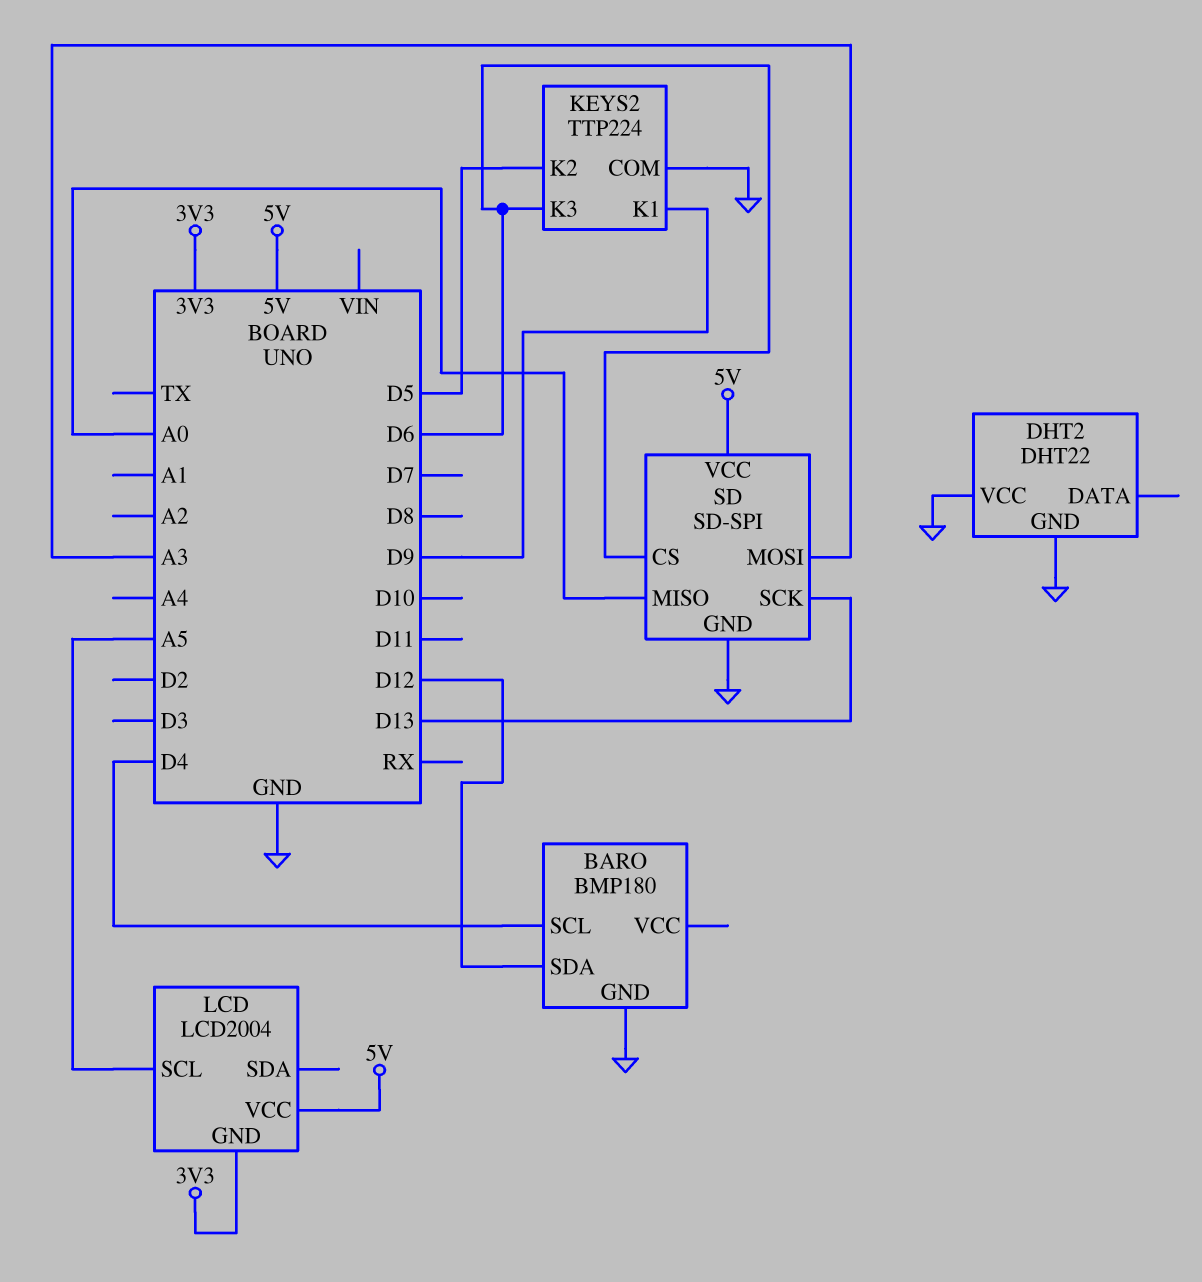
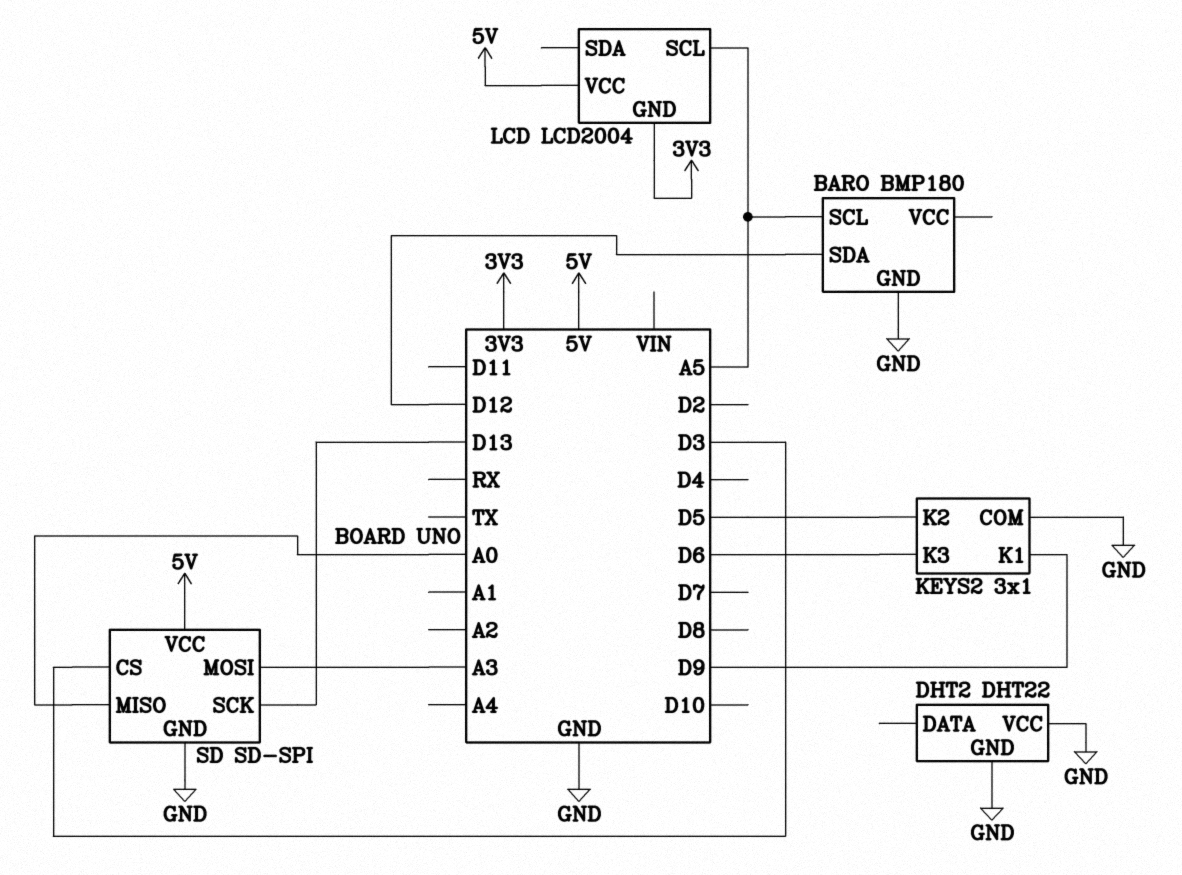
BARO pin SCL: D4 -> A5
KEYS2: TTP224 -> 3x1
SD pin CS: D6 -> D3

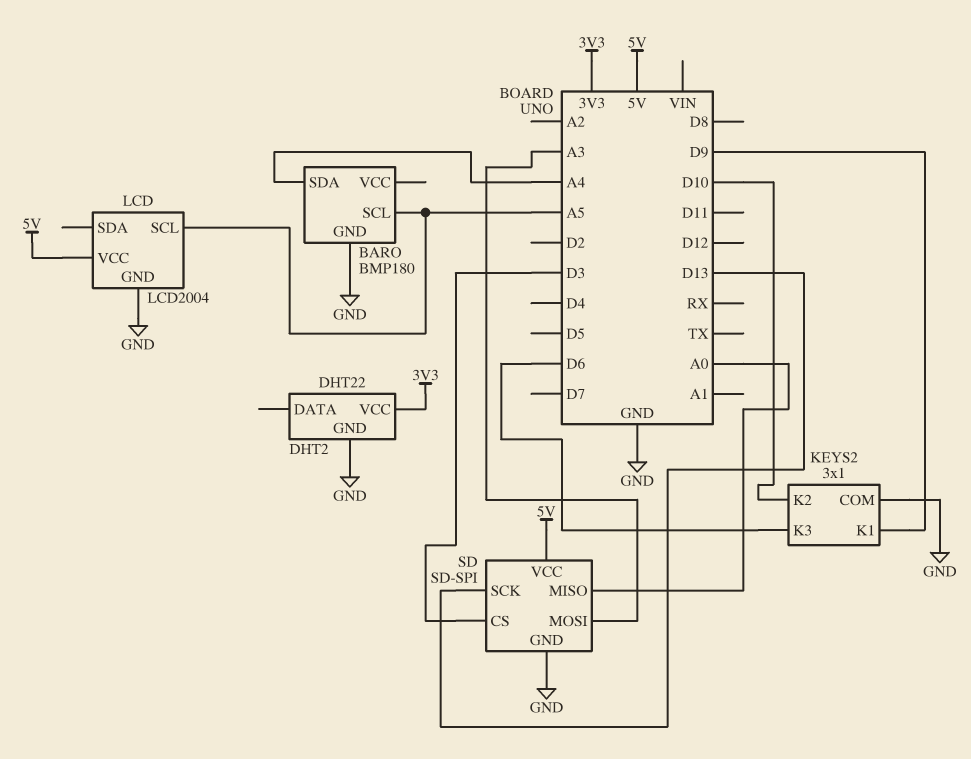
BARO pin SDA: D12 -> A4
DHT2 pin VCC: GND -> 3V3
KEYS2 pin K2: D5 -> D10
LCD pin GND: 3V3 -> GND

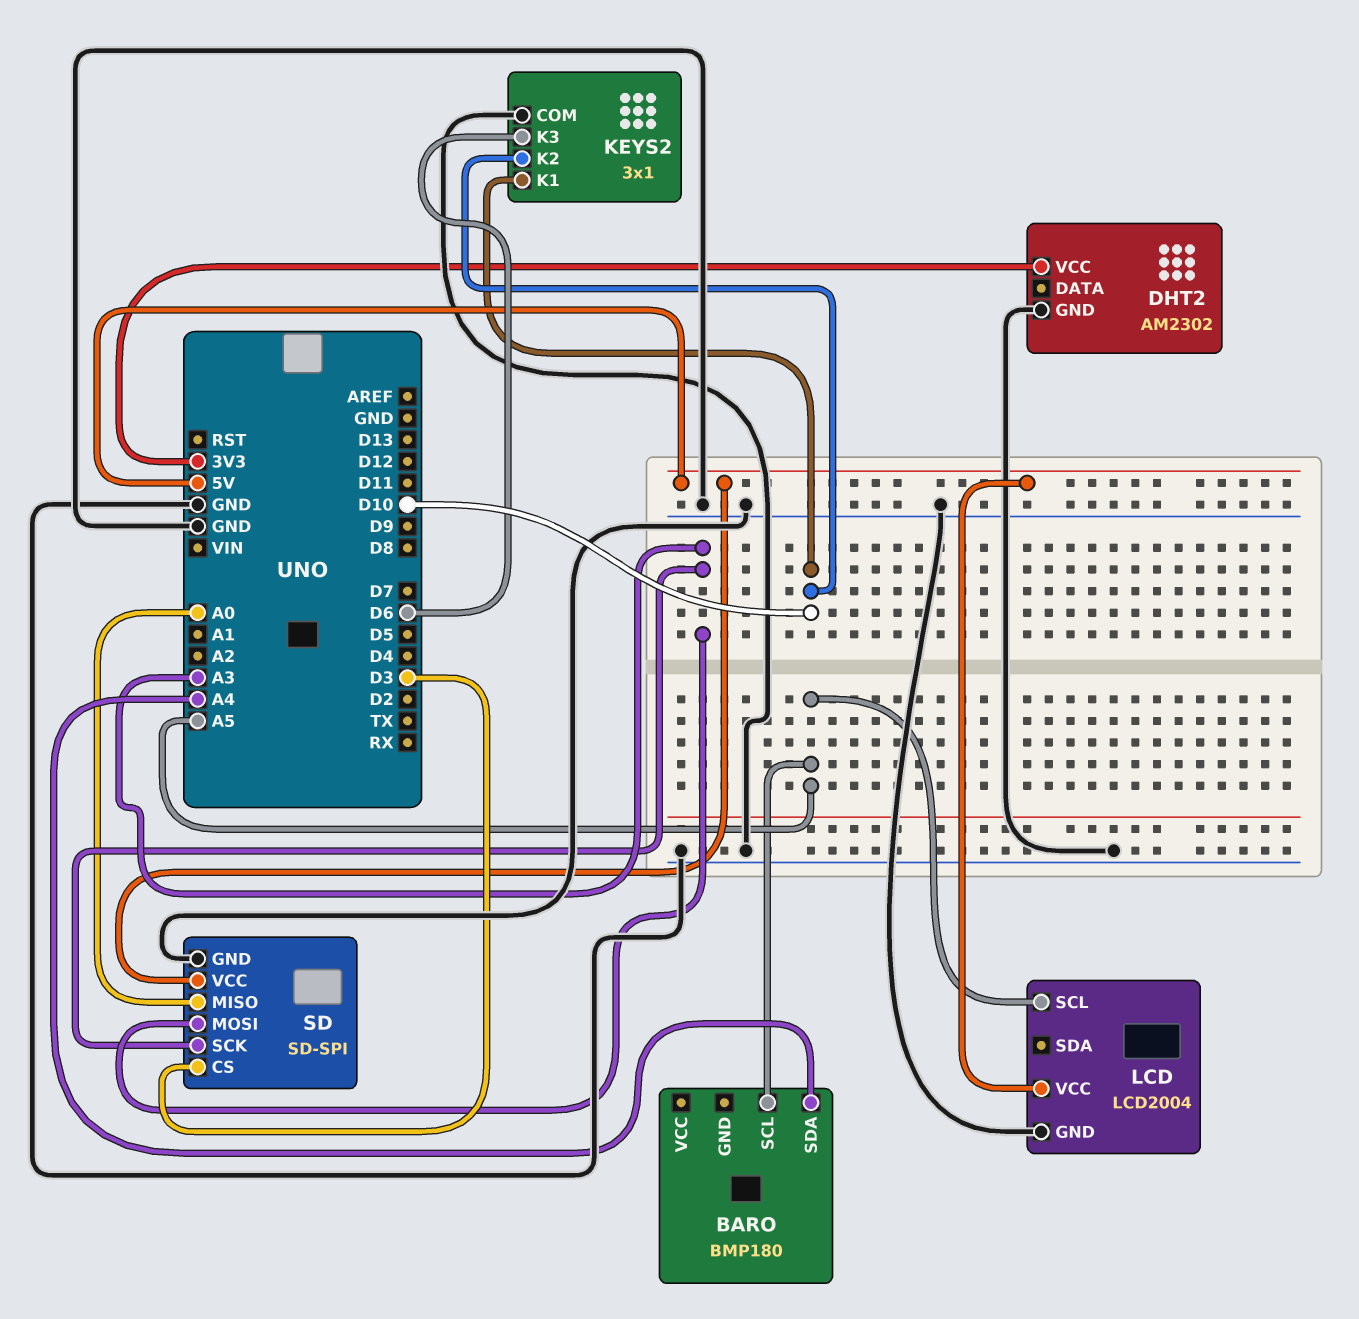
BARO pin GND: GND -> none
DHT2: DHT22 -> AM2302
KEYS2 pin K1: D9 -> D10
SD pin SCK: D13 -> A3

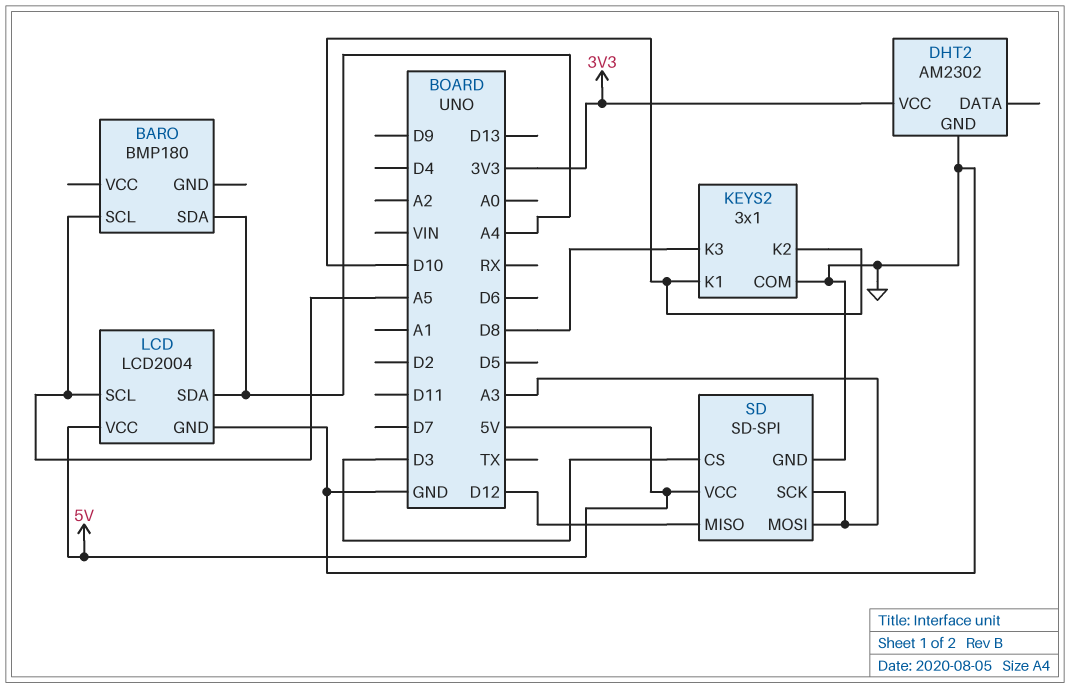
KEYS2 pin K3: D6 -> D8
LCD pin SDA: none -> A4
SD pin MISO: A0 -> D12

